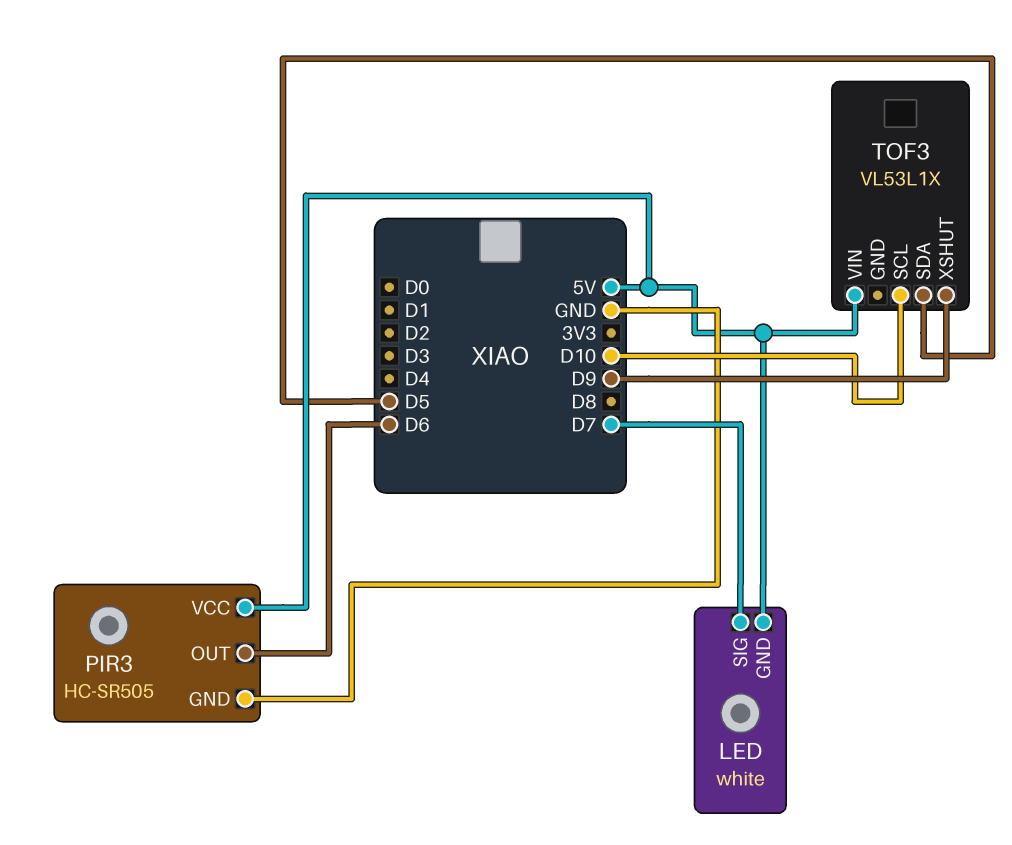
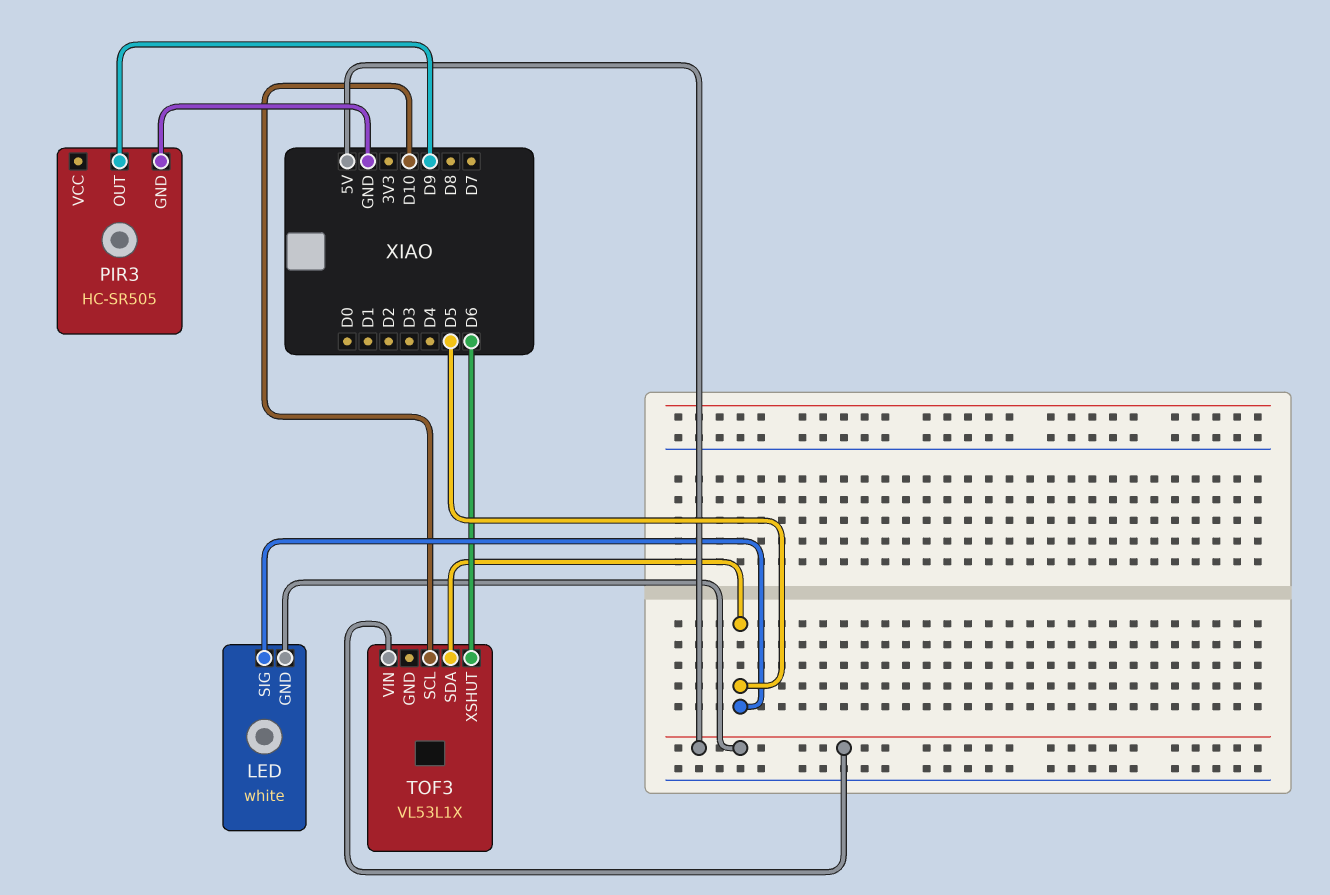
LED pin SIG: D7 -> D5
PIR3 pin OUT: D6 -> D9
PIR3 pin VCC: 5V -> none
TOF3 pin XSHUT: D9 -> D6

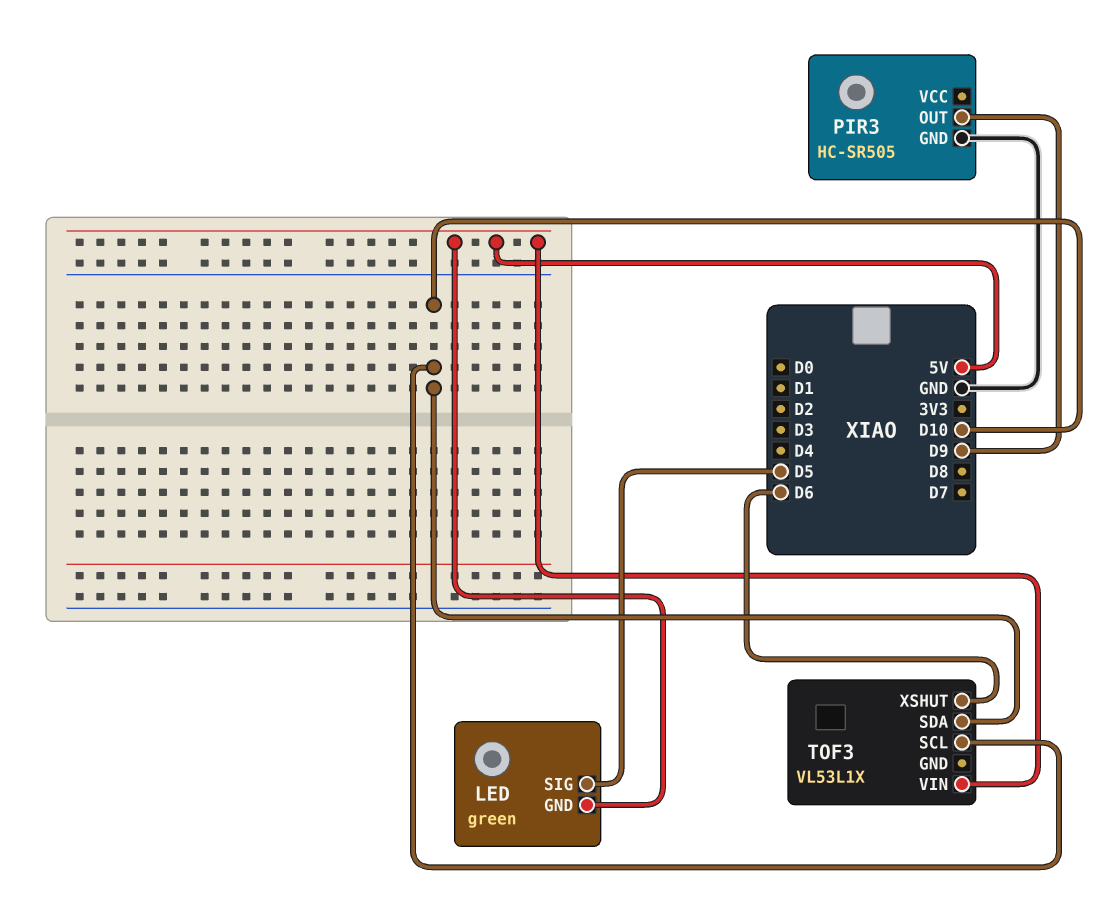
LED: white -> green
TOF3 pin SDA: D5 -> D10

